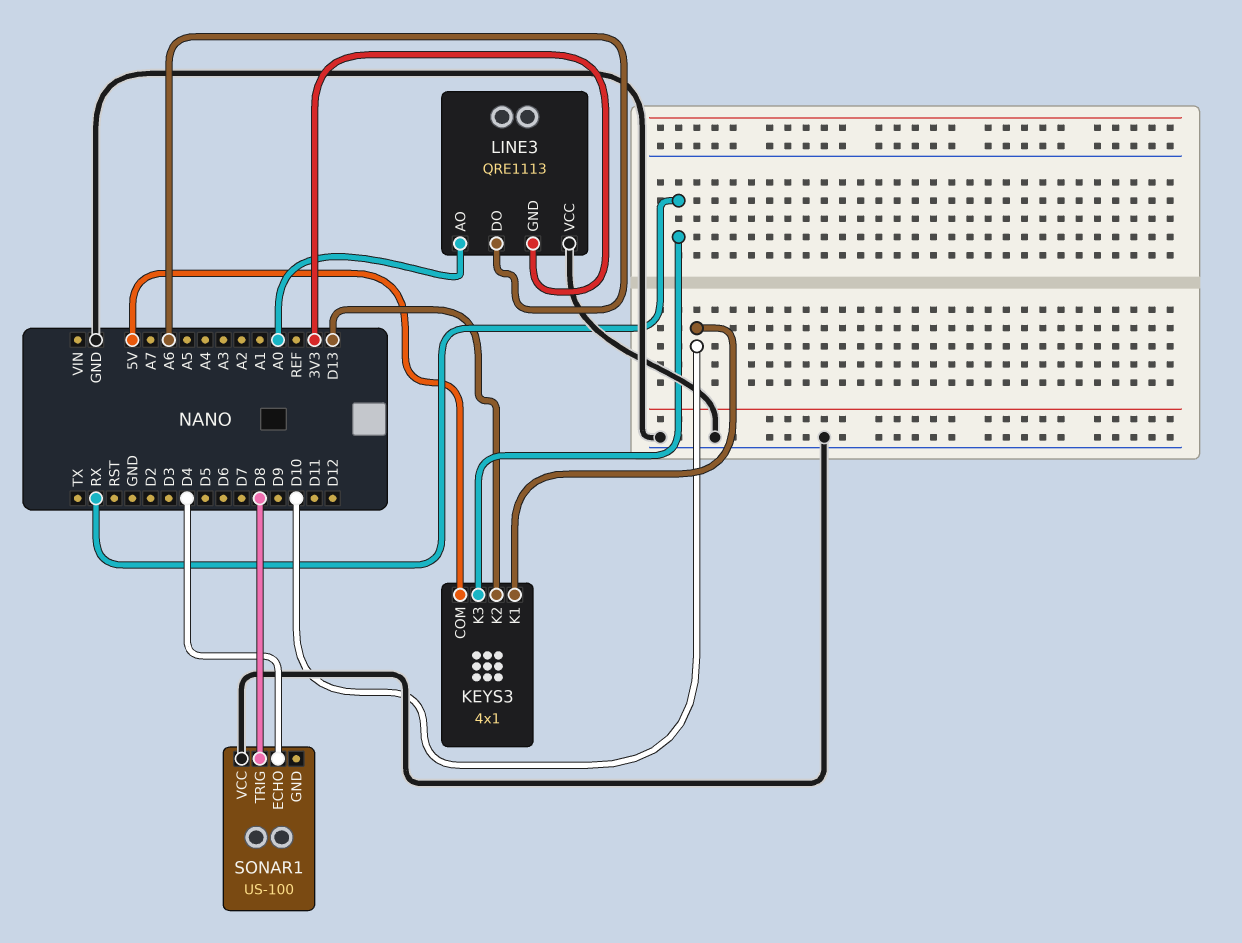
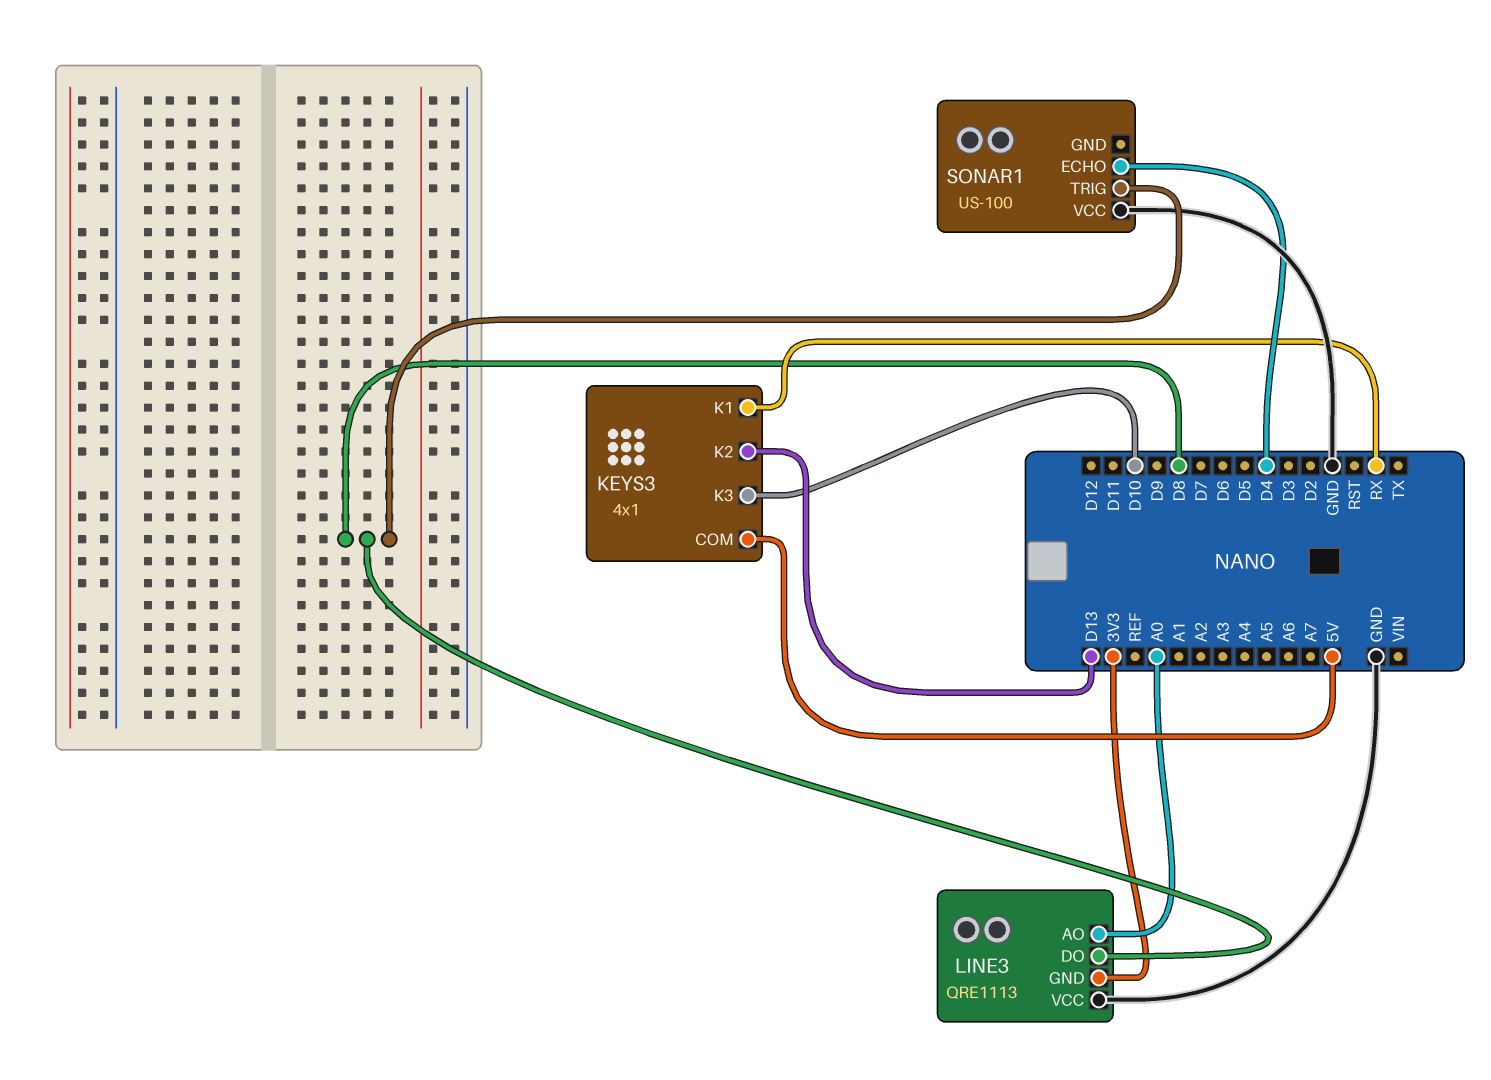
KEYS3 pin K1: D10 -> RX
KEYS3 pin K3: RX -> D10
LINE3 pin DO: A6 -> D8

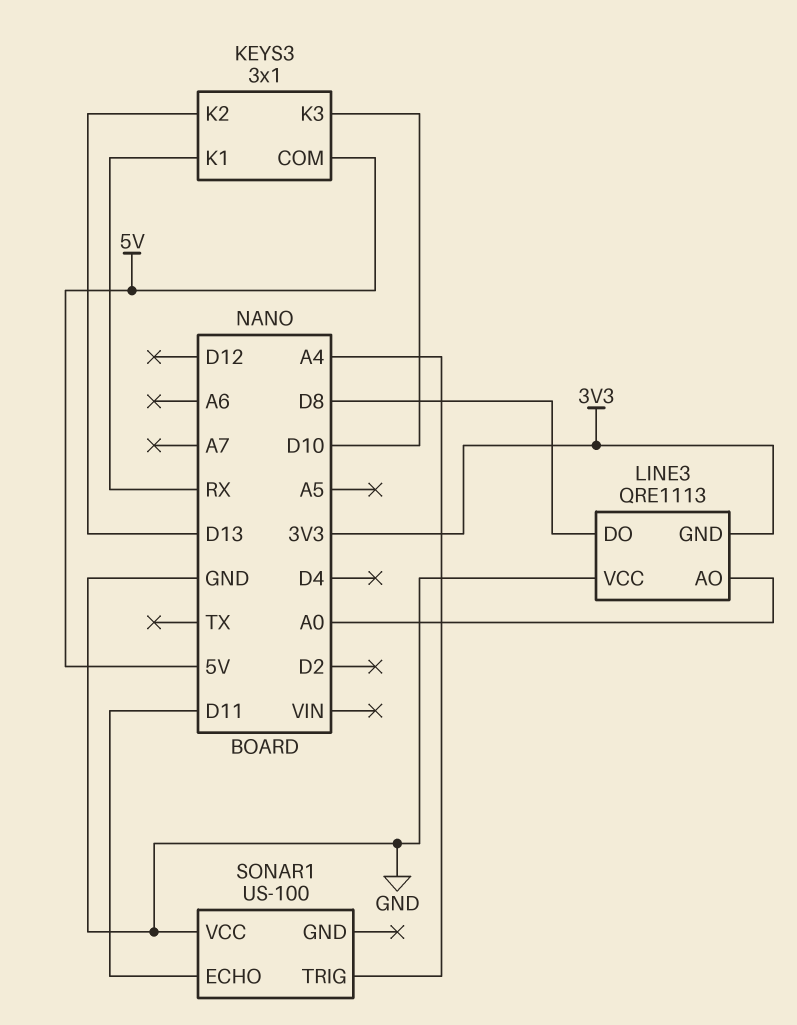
KEYS3: 4x1 -> 3x1
SONAR1 pin ECHO: D4 -> D11
SONAR1 pin TRIG: D8 -> A4

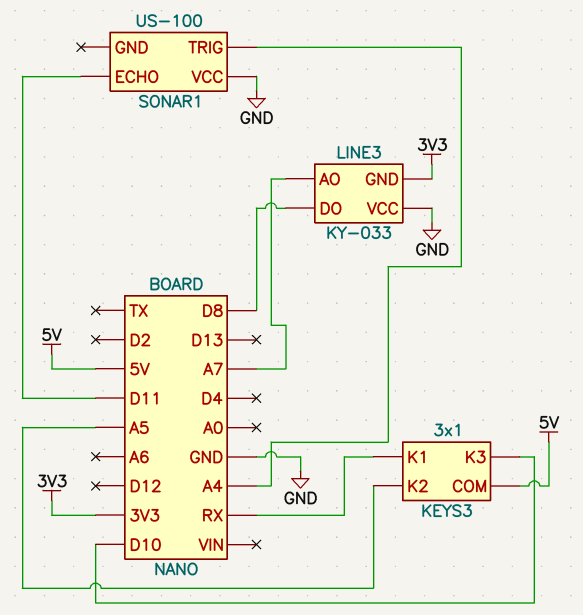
KEYS3 pin K2: D13 -> A5
LINE3: QRE1113 -> KY-033
LINE3 pin AO: A0 -> A7

